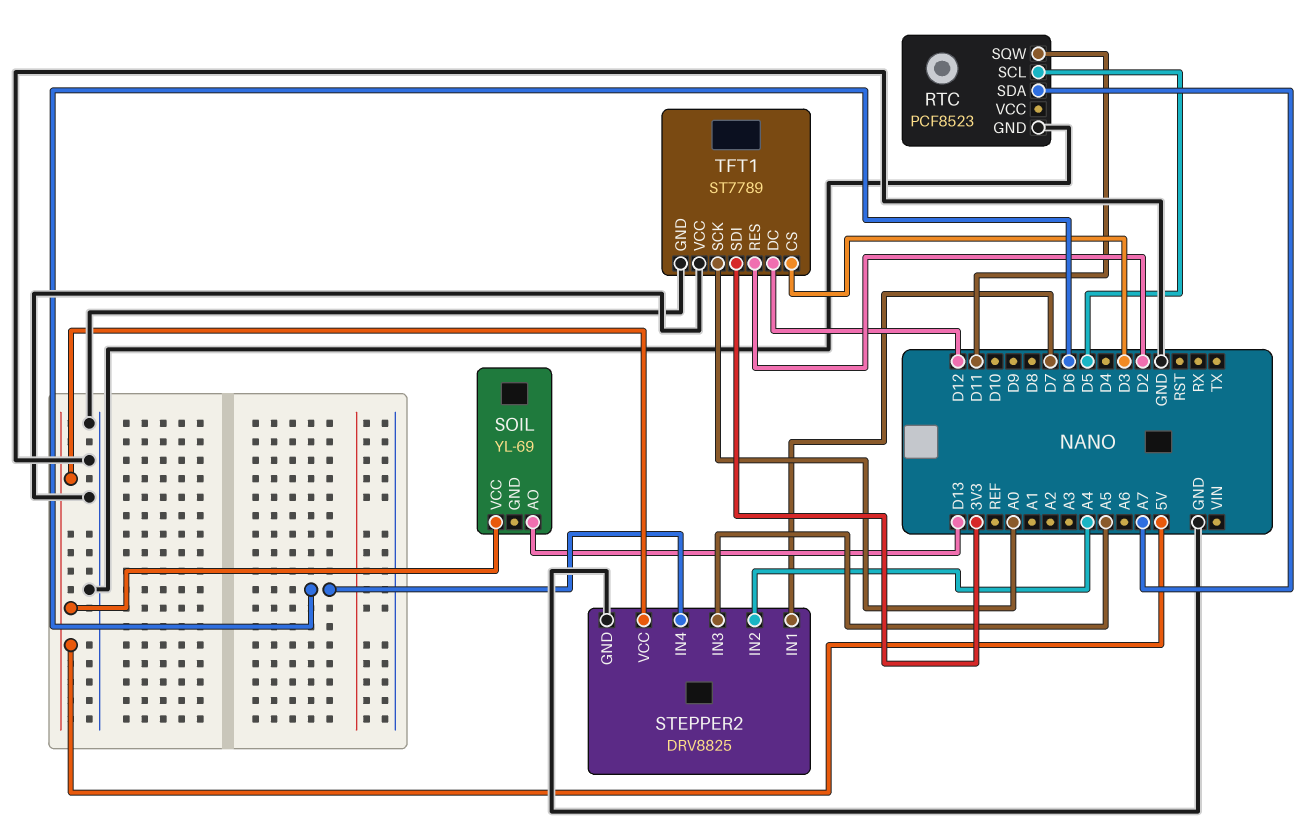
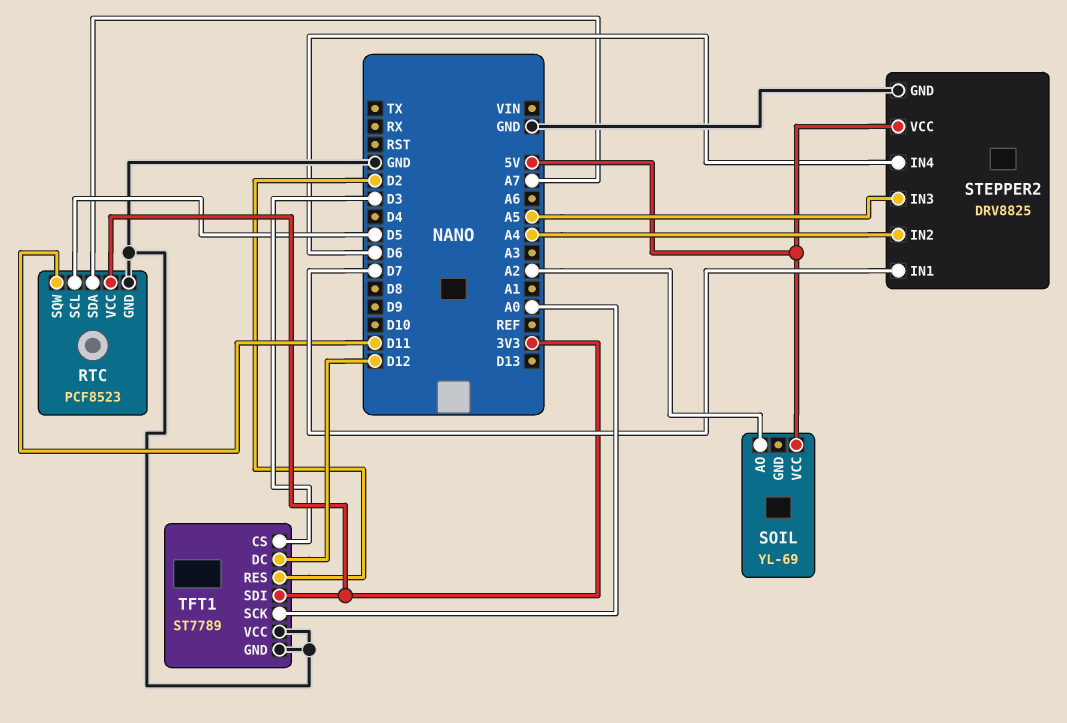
RTC pin VCC: none -> 3V3
SOIL pin AO: D13 -> A2

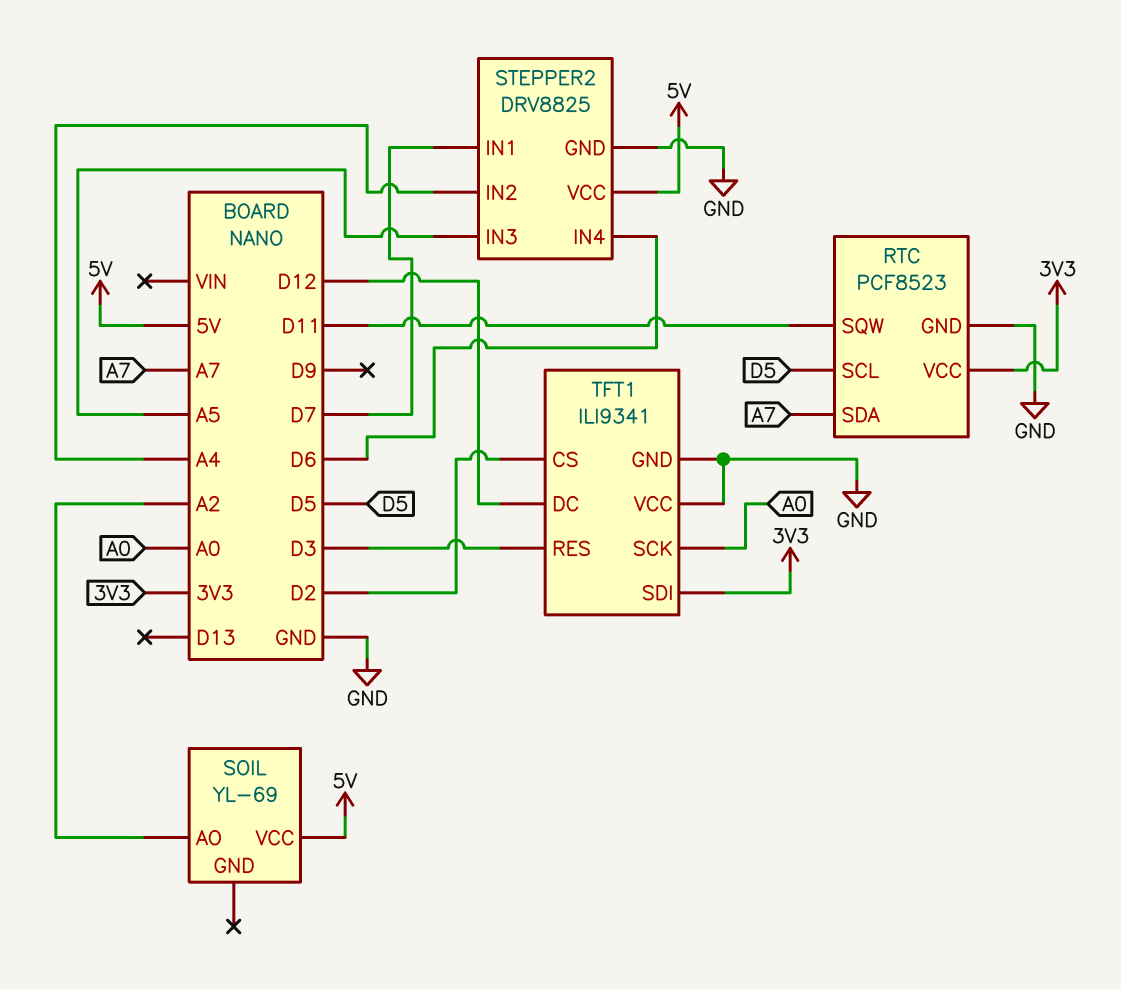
TFT1: ST7789 -> ILI9341
TFT1 pin CS: D3 -> D2
TFT1 pin RES: D2 -> D3

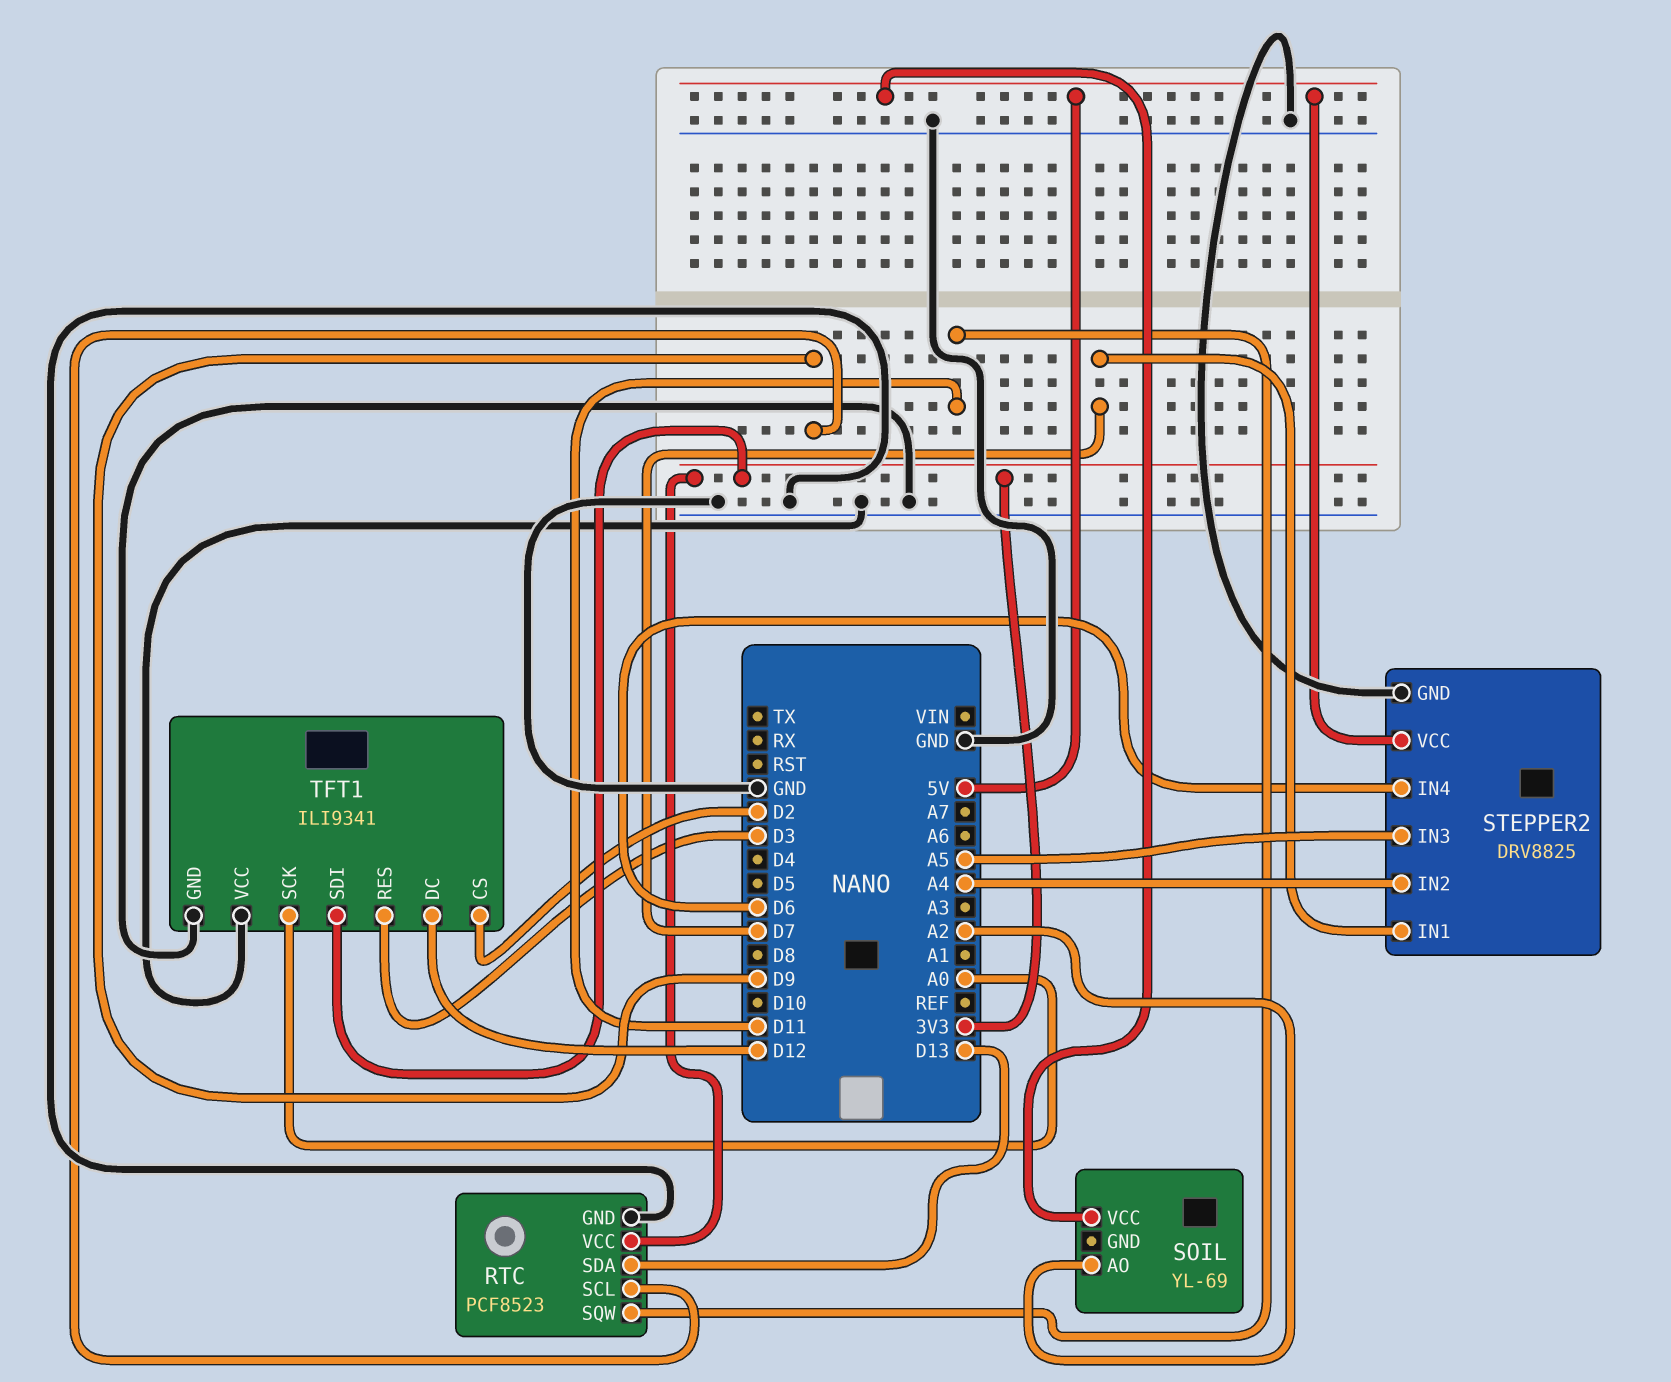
RTC pin SCL: D5 -> D9
RTC pin SDA: A7 -> D13

